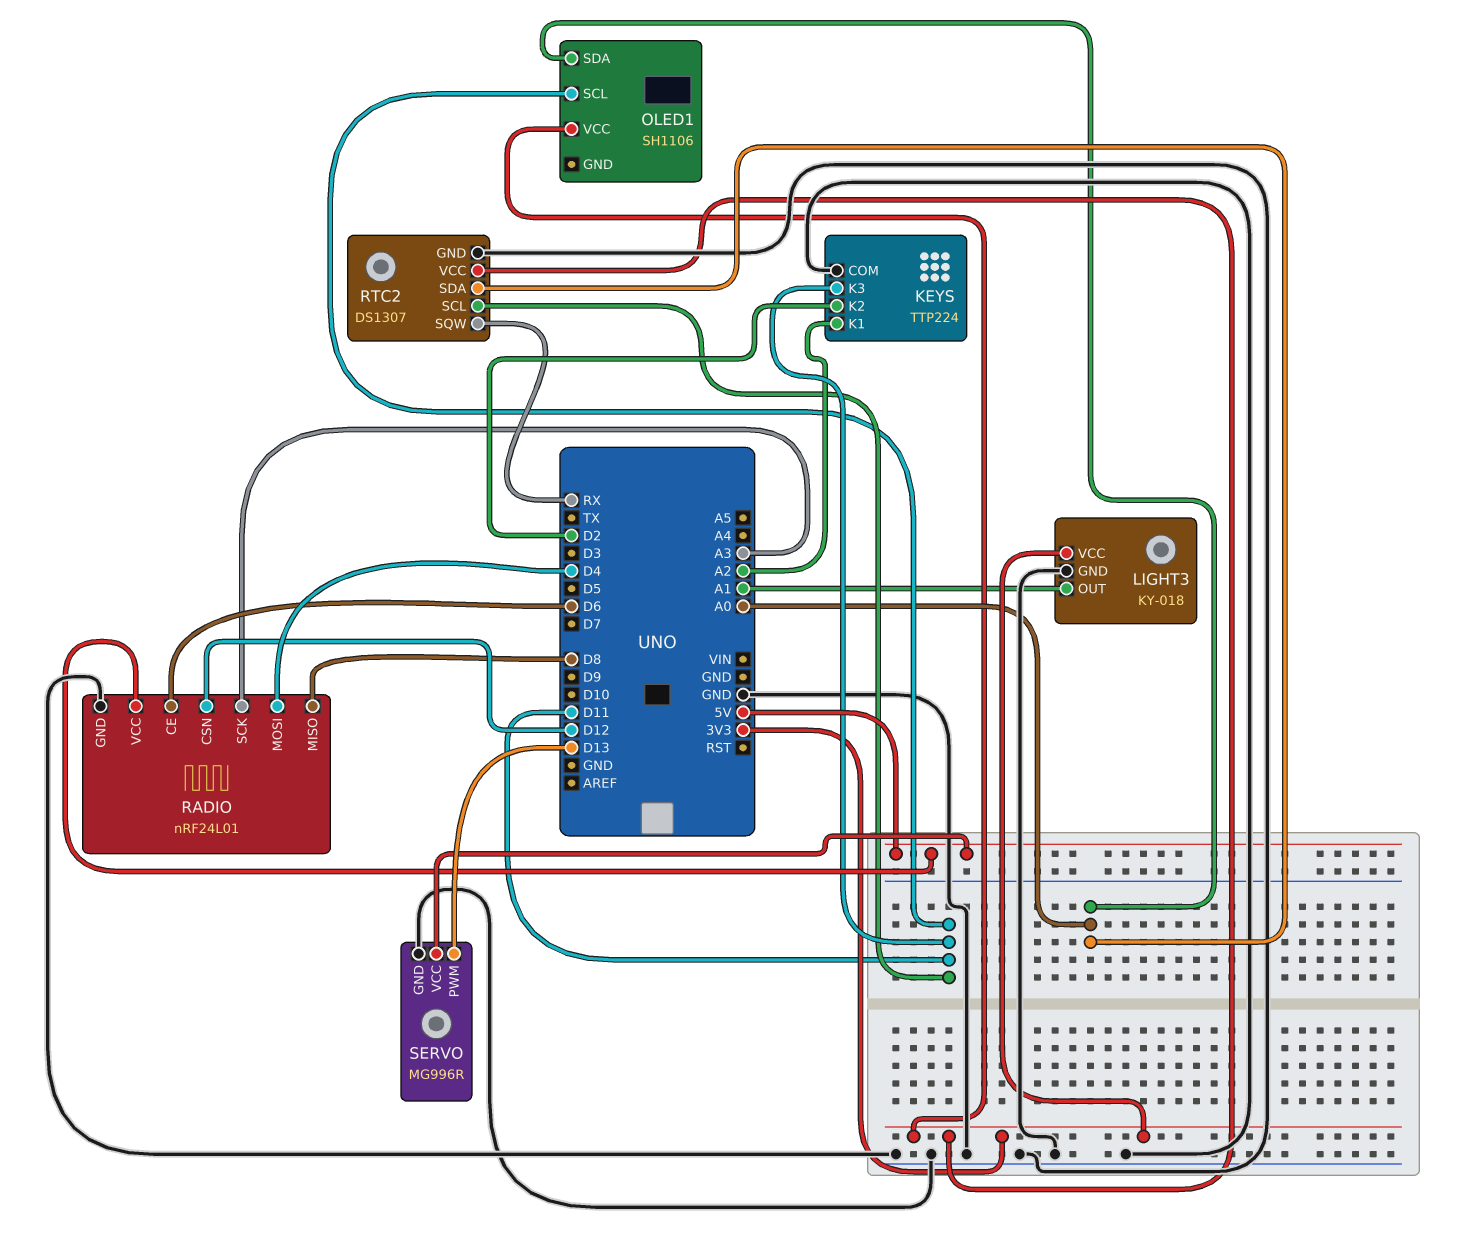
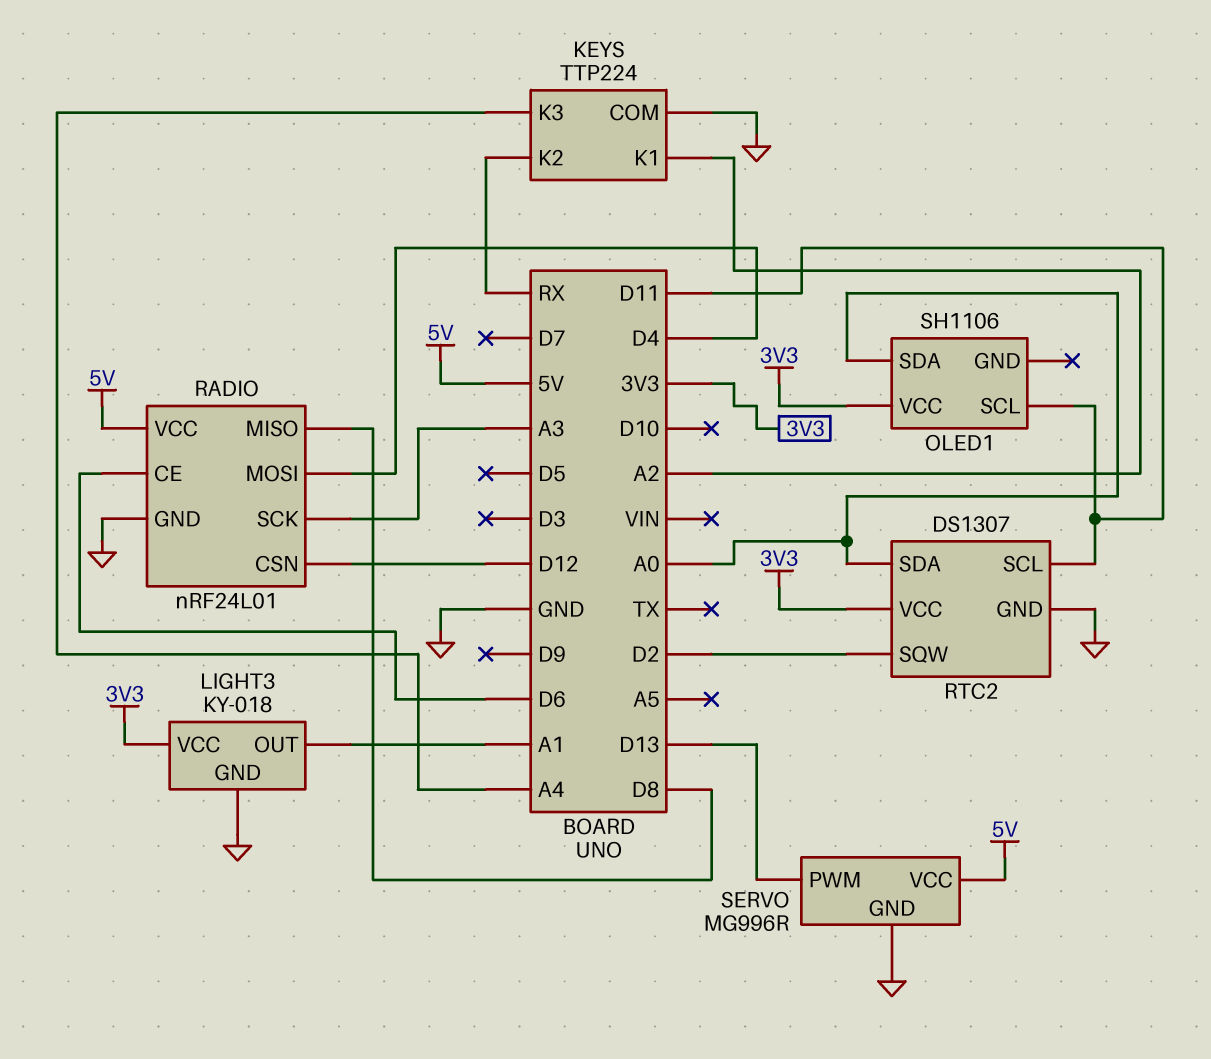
KEYS pin K2: D2 -> RX
KEYS pin K3: D11 -> A4
RTC2 pin SQW: RX -> D2

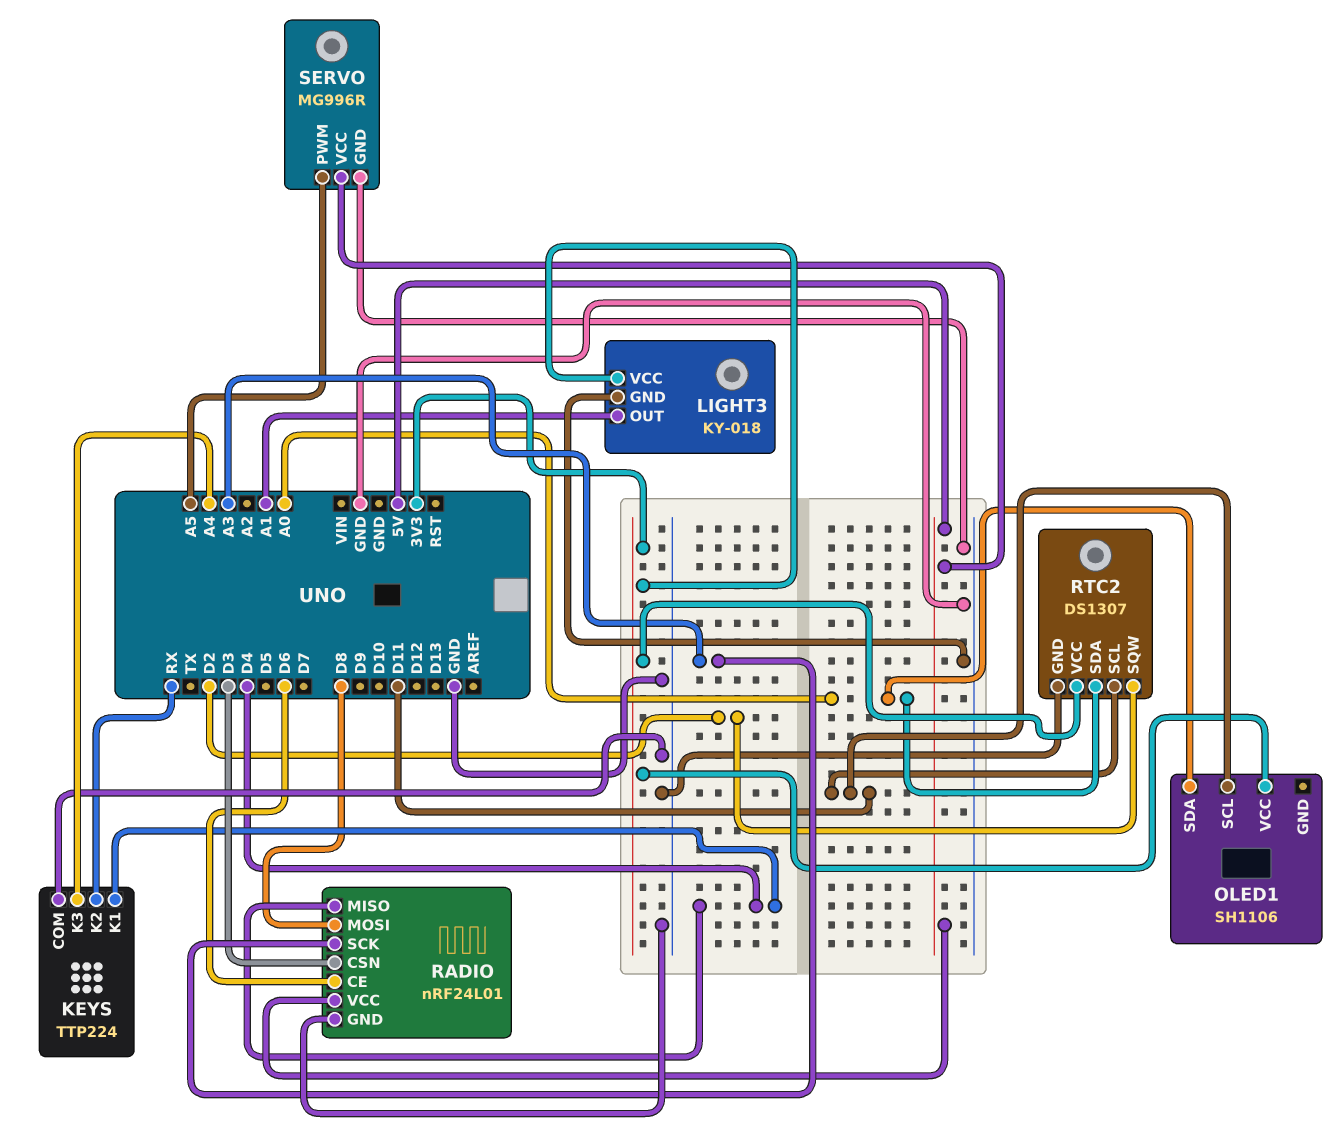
KEYS pin K1: A2 -> D4
RADIO pin CSN: D12 -> D3
RADIO pin MISO: D8 -> D4
RADIO pin MOSI: D4 -> D8
SERVO pin PWM: D13 -> A5

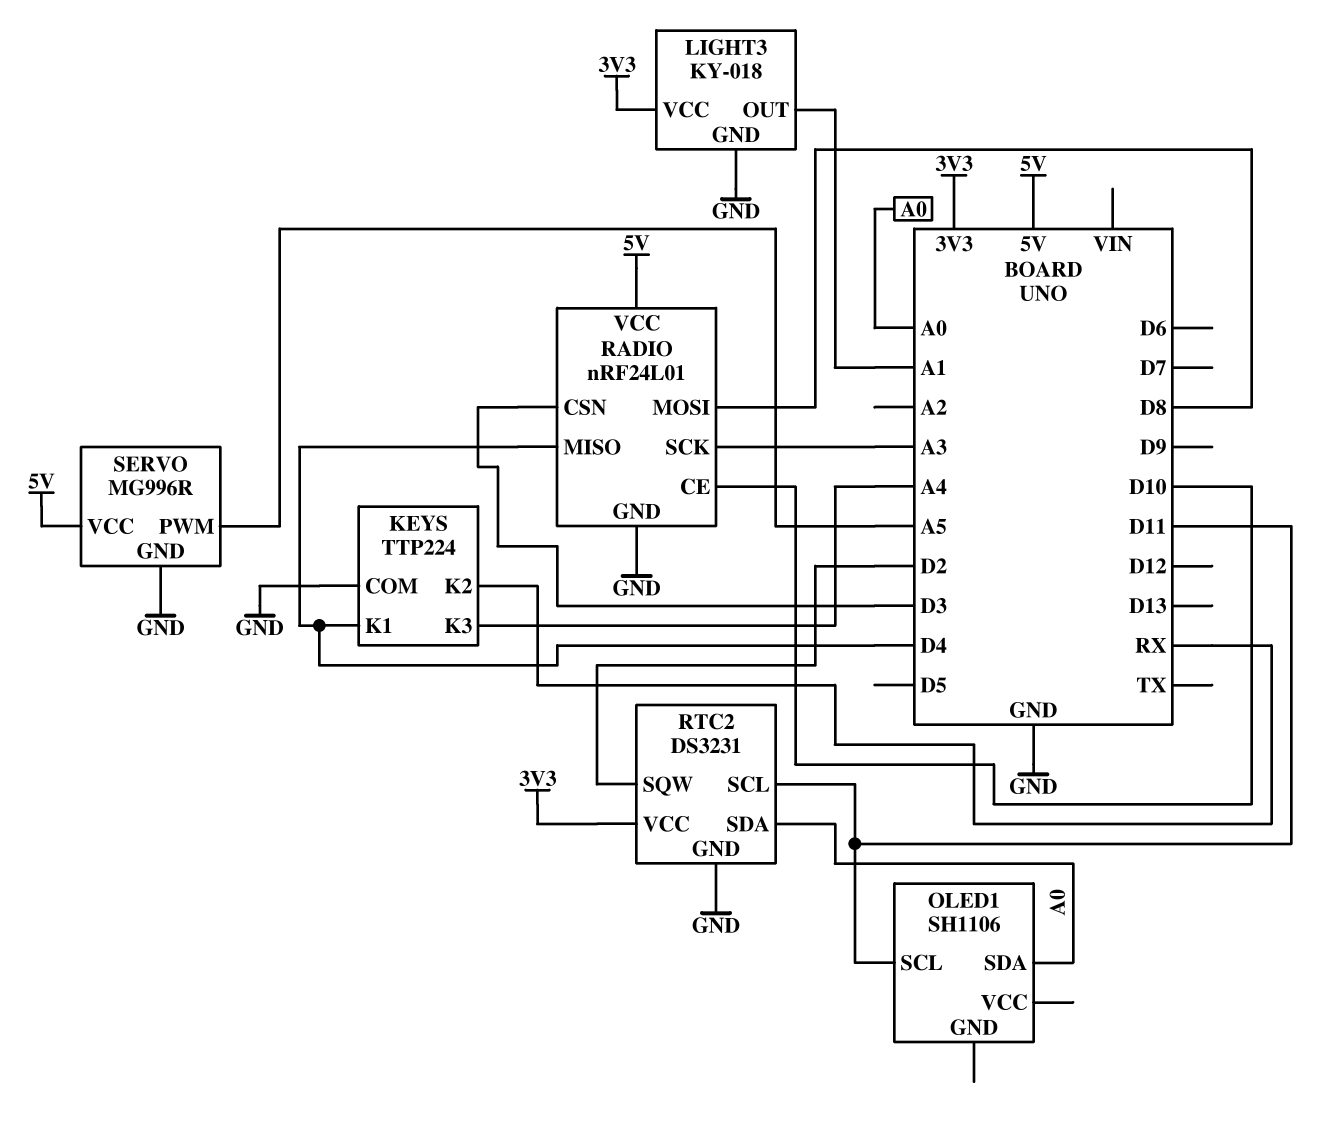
OLED1 pin VCC: 3V3 -> none
RADIO pin CE: D6 -> D10
RTC2: DS1307 -> DS3231

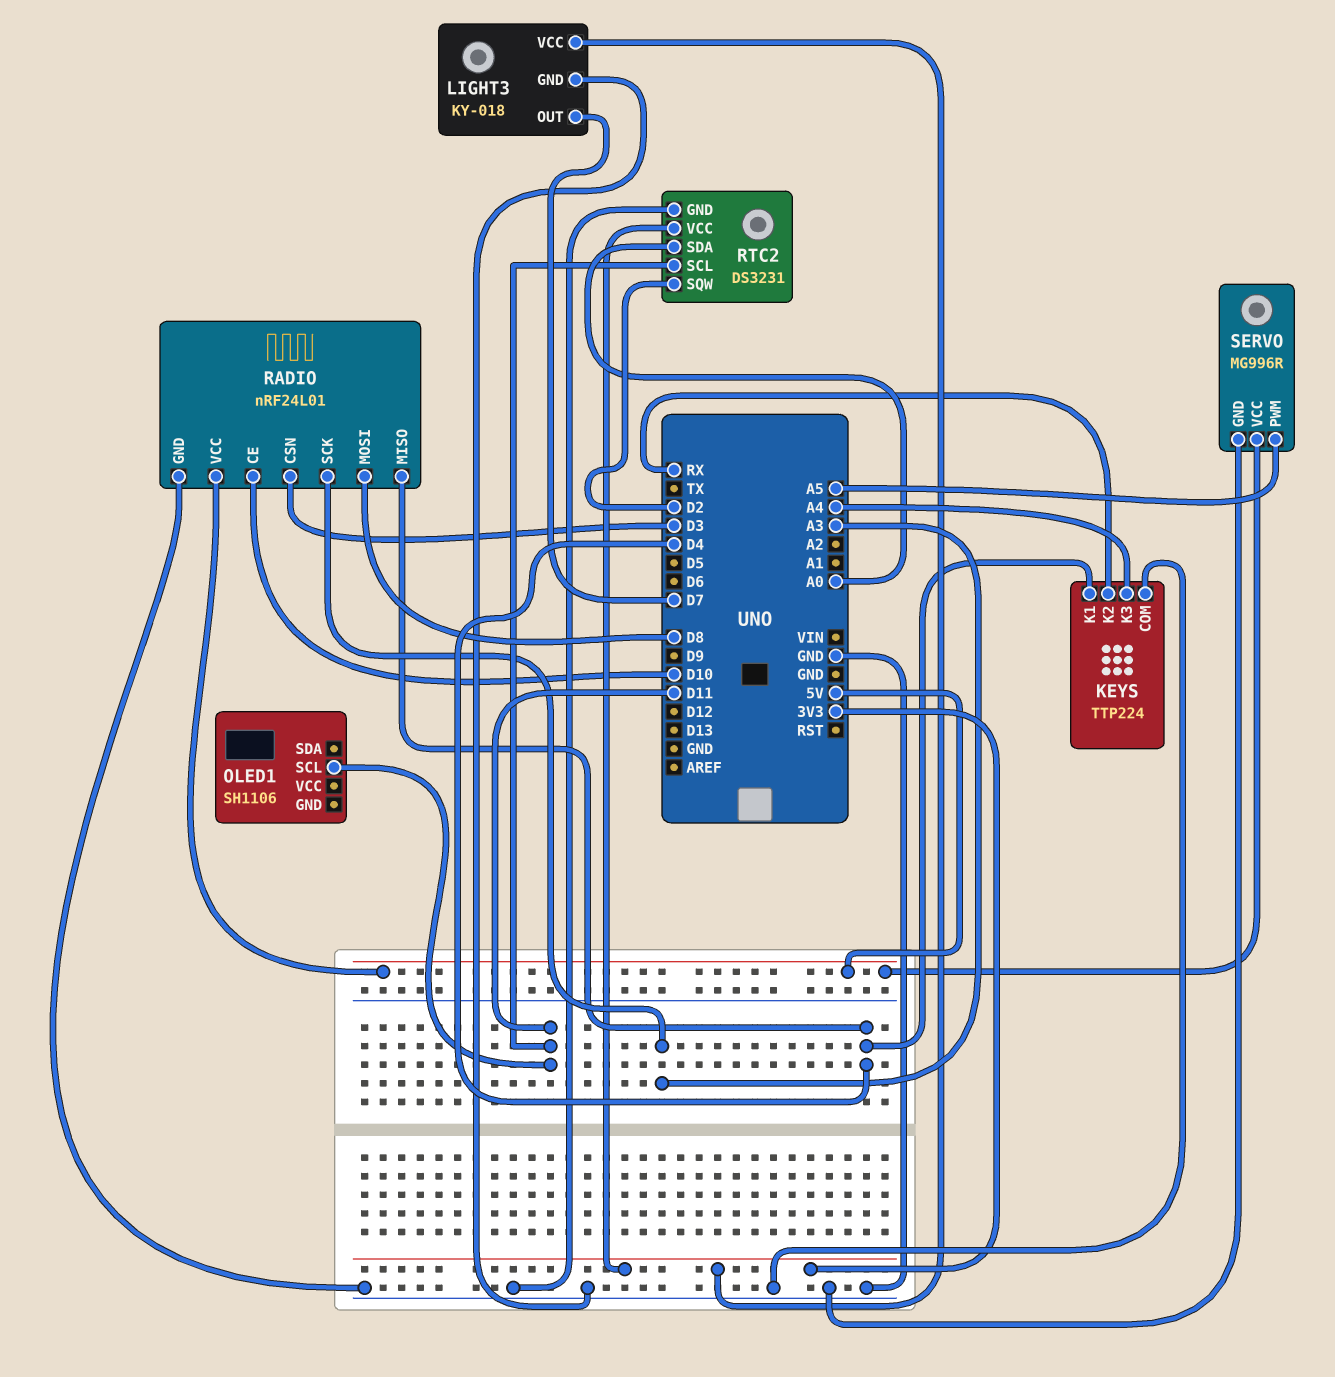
LIGHT3 pin OUT: A1 -> D7
OLED1 pin SDA: A0 -> none

